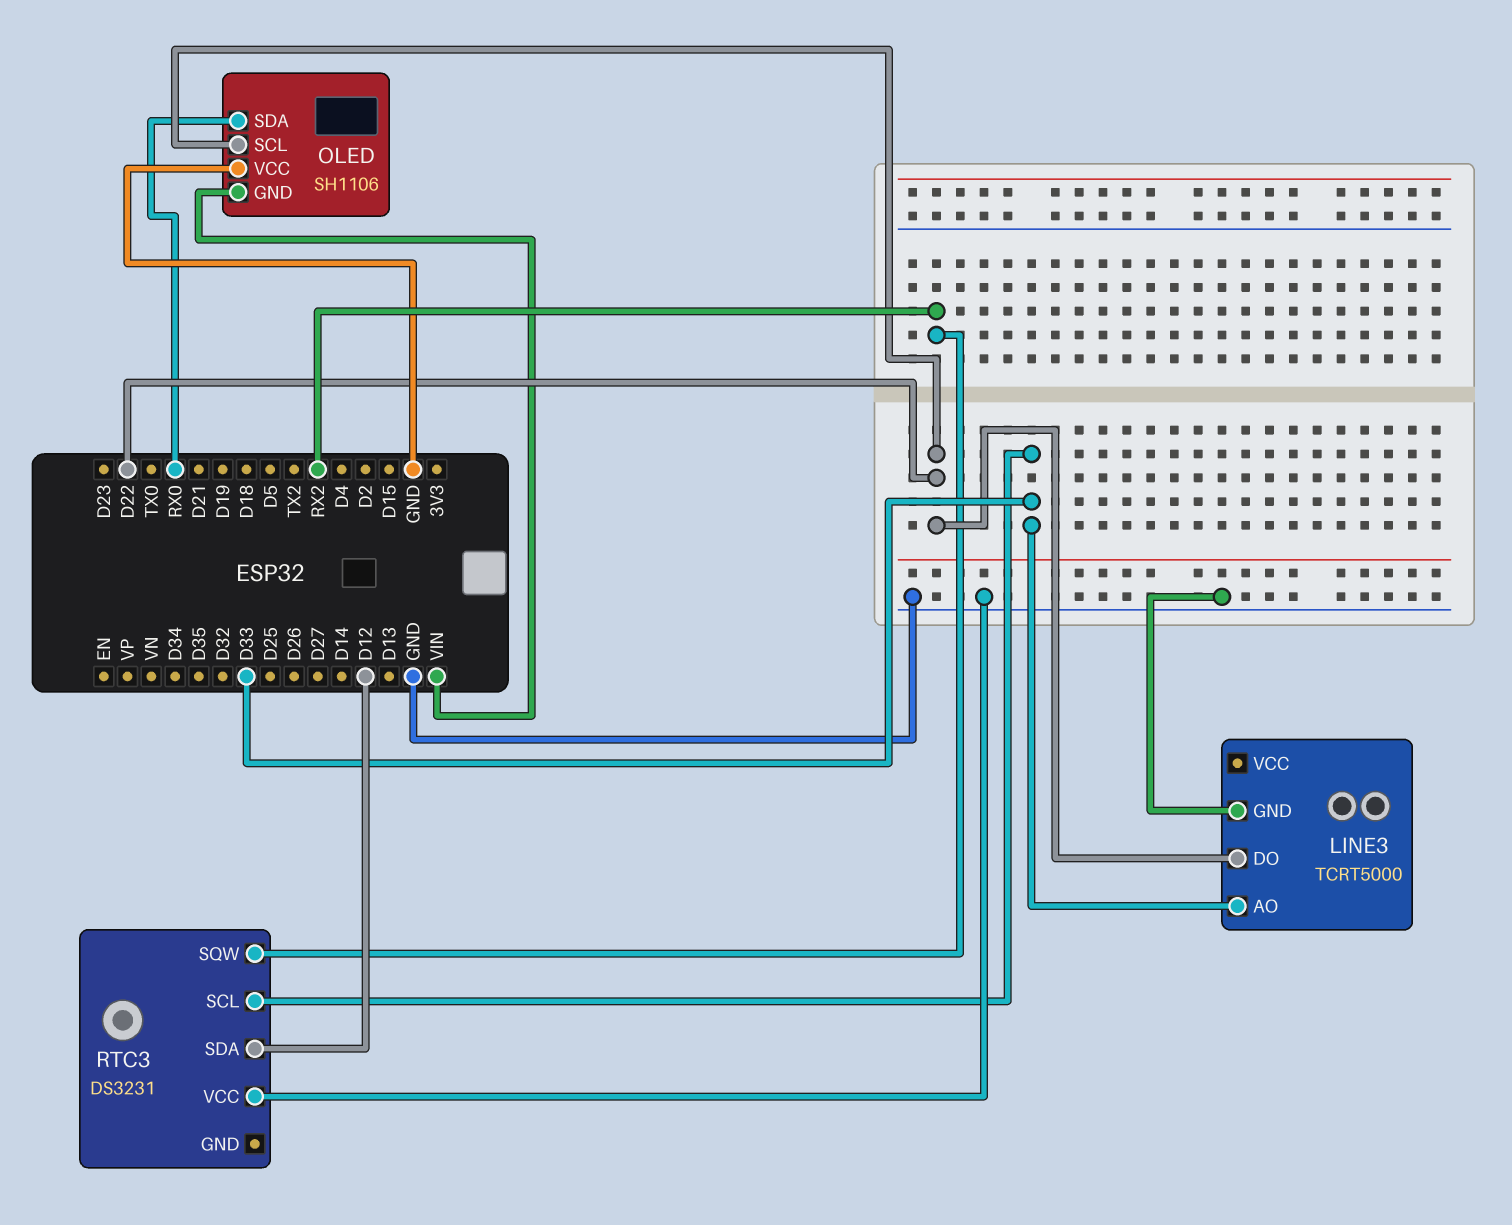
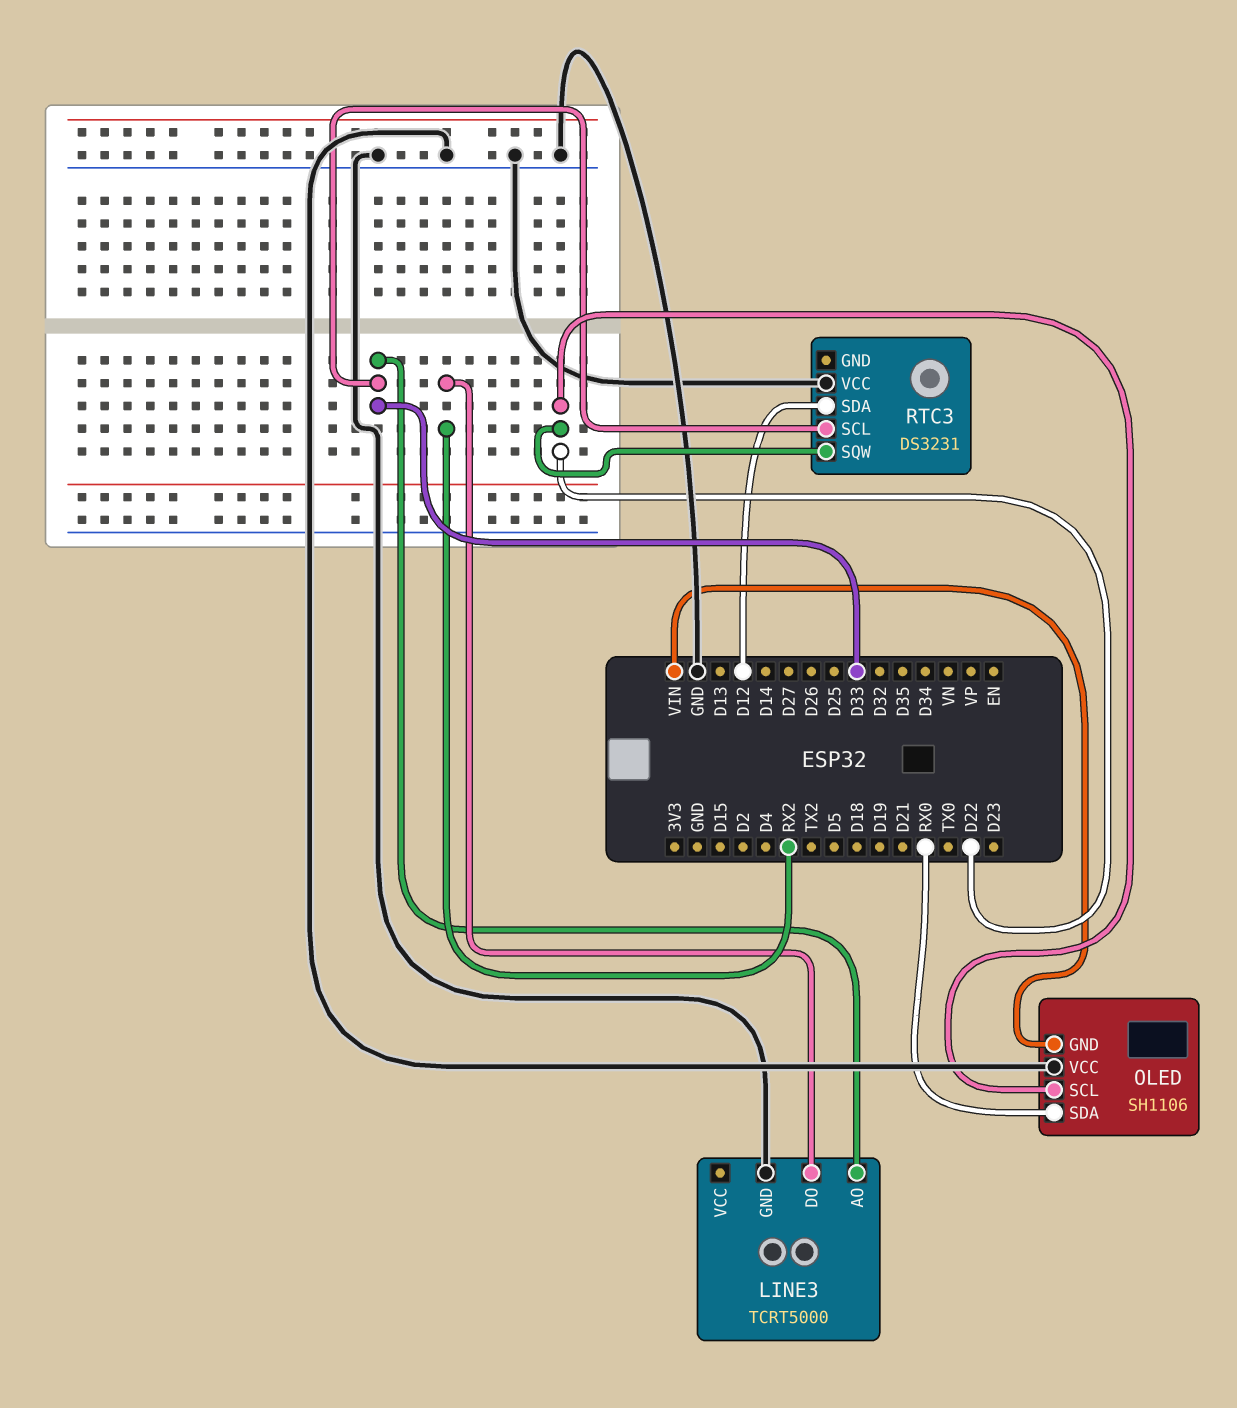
LINE3 pin DO: D22 -> RX2
RTC3 pin SQW: RX2 -> D22

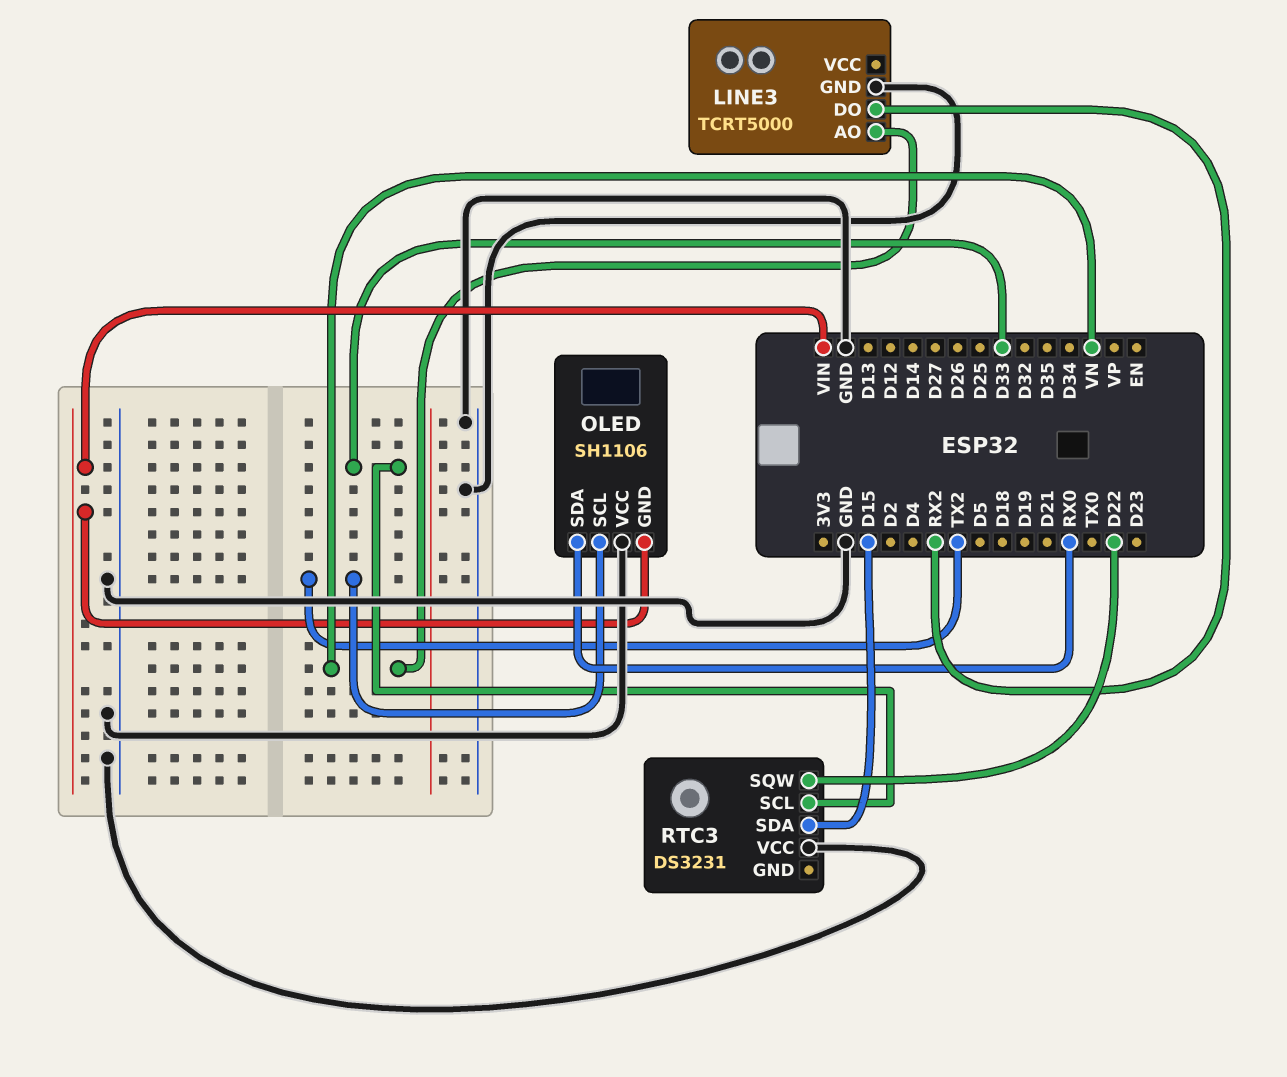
LINE3 pin AO: D33 -> VN
OLED pin SCL: D22 -> TX2
RTC3 pin SDA: D12 -> D15

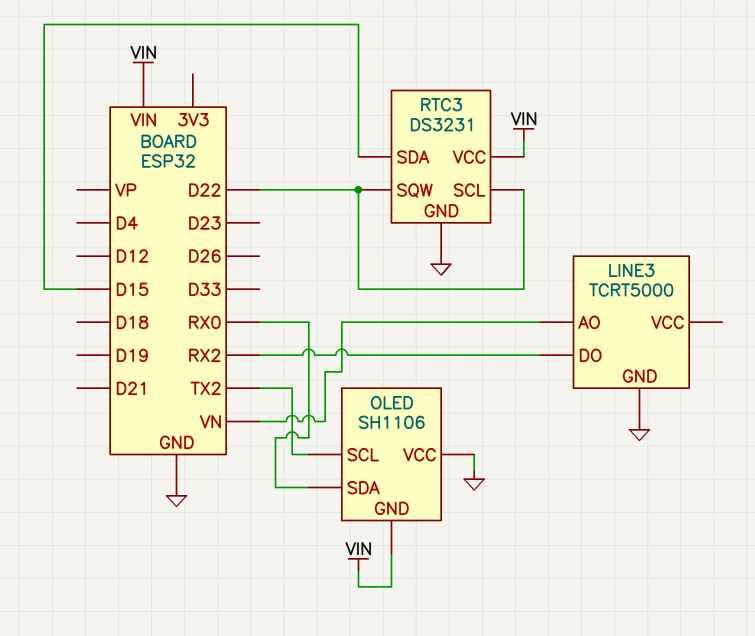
RTC3 pin GND: none -> GND
RTC3 pin SCL: D33 -> D22
RTC3 pin VCC: GND -> VIN

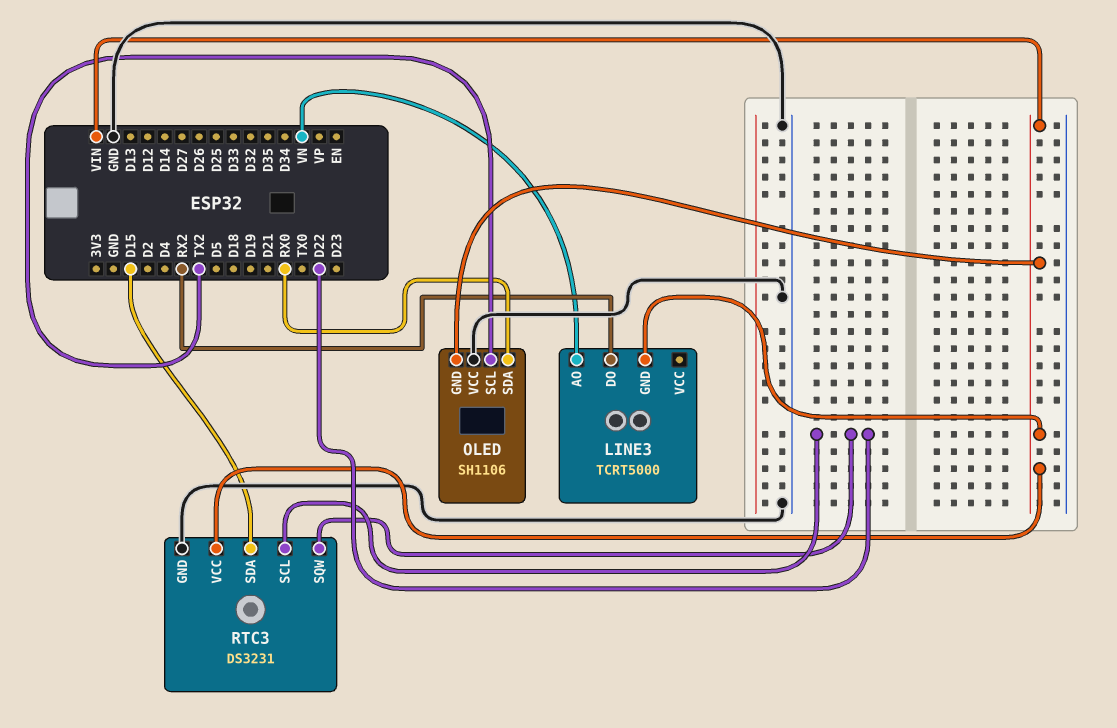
LINE3 pin GND: GND -> VIN

